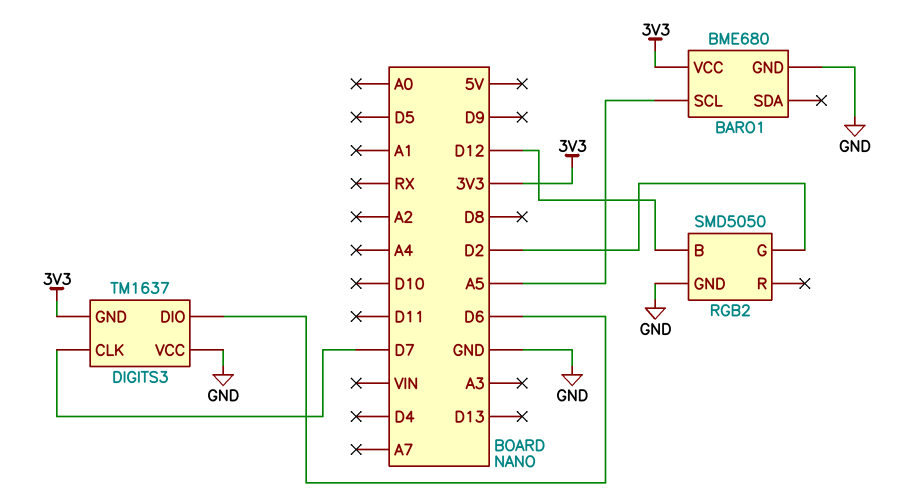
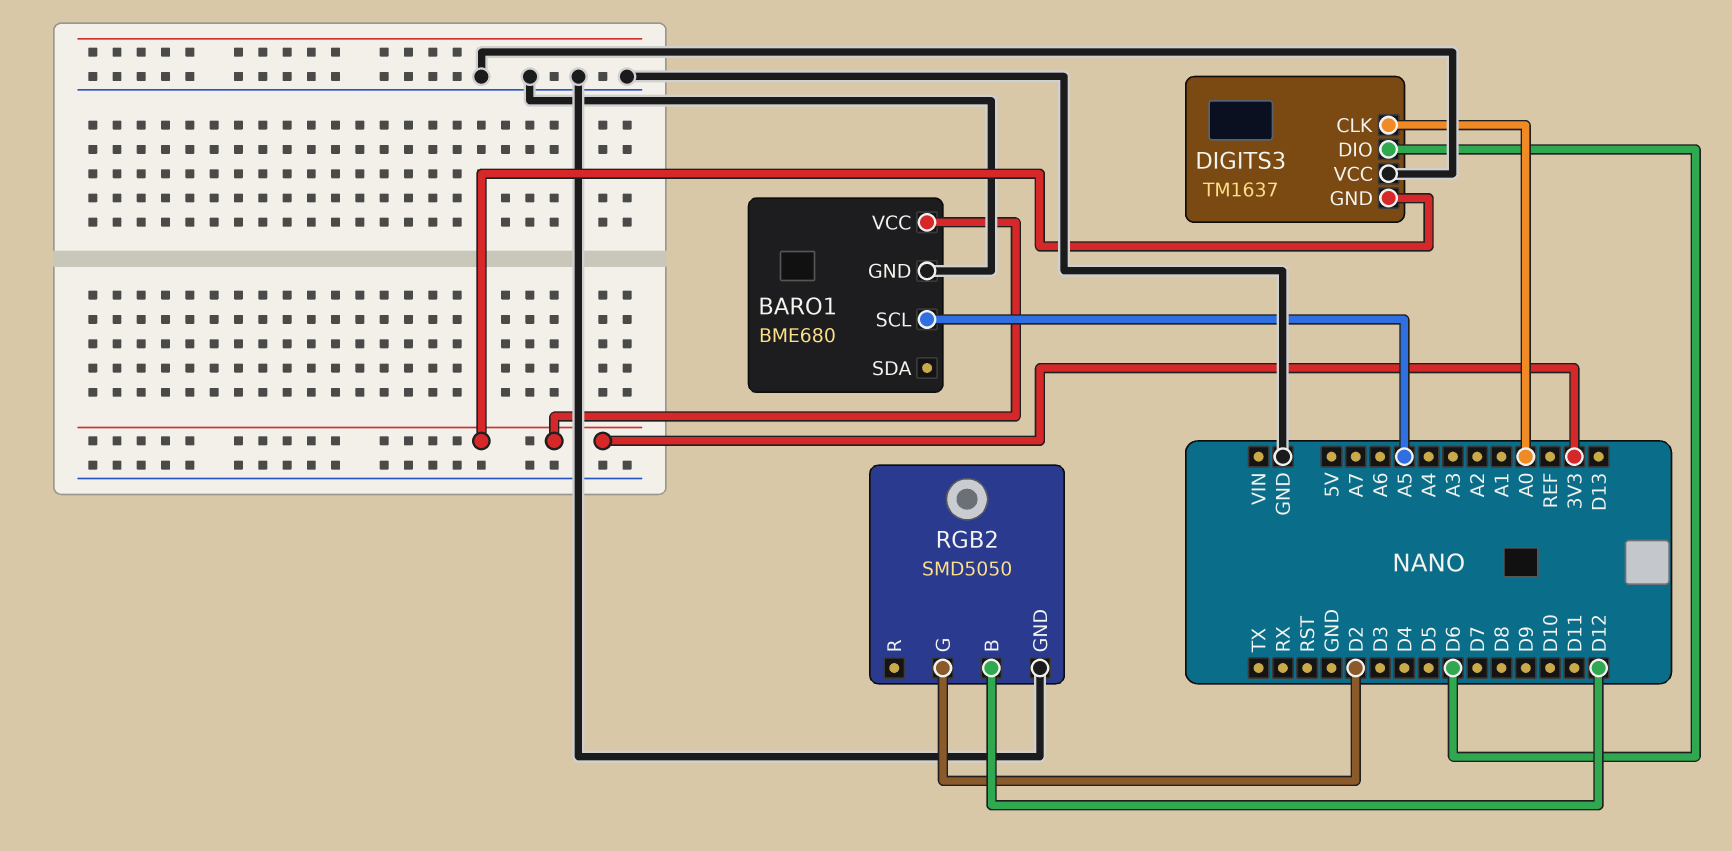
DIGITS3 pin CLK: D7 -> A0

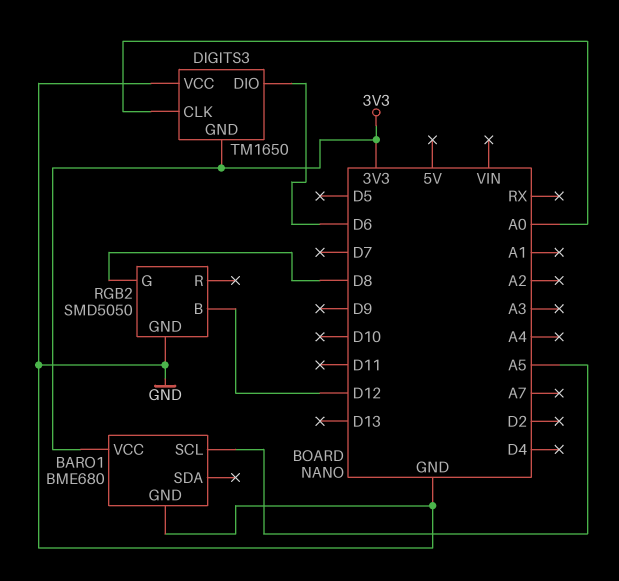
DIGITS3: TM1637 -> TM1650
RGB2 pin G: D2 -> D8

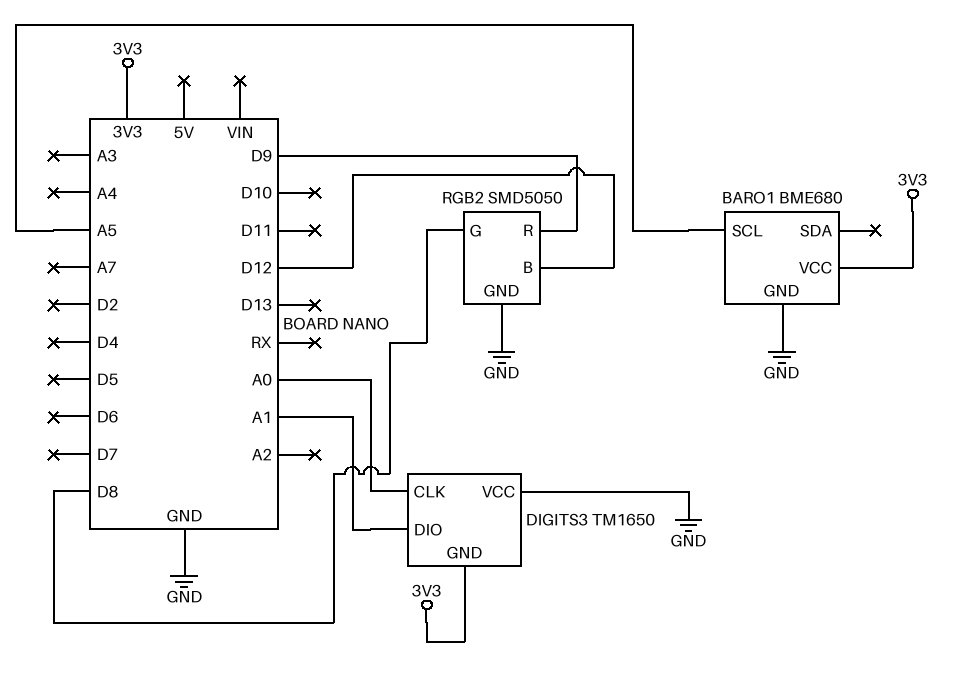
DIGITS3 pin DIO: D6 -> A1
RGB2 pin R: none -> D9

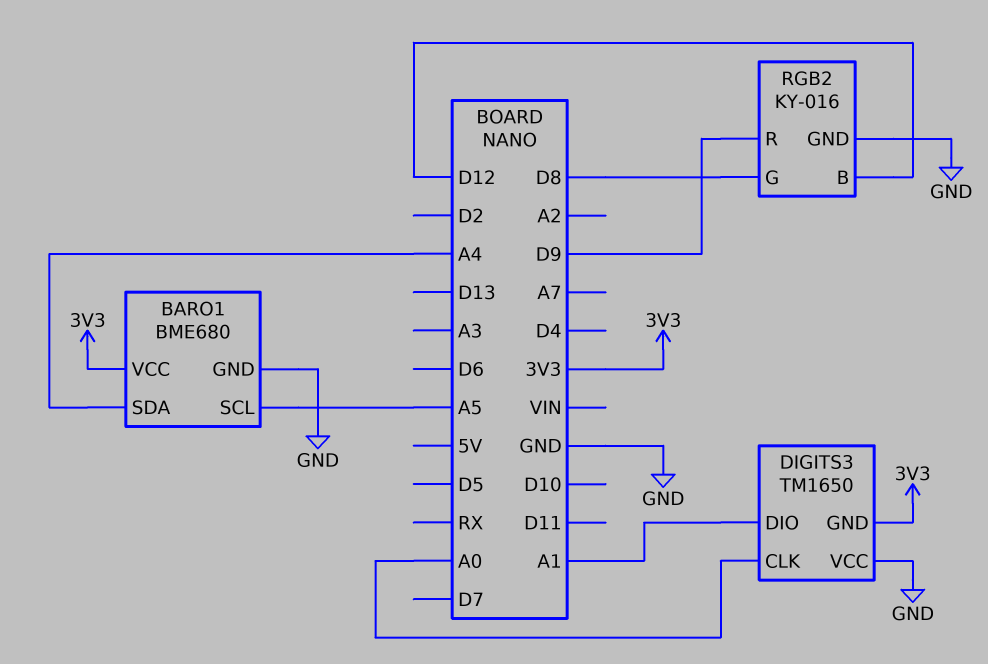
BARO1 pin SDA: none -> A4
RGB2: SMD5050 -> KY-016

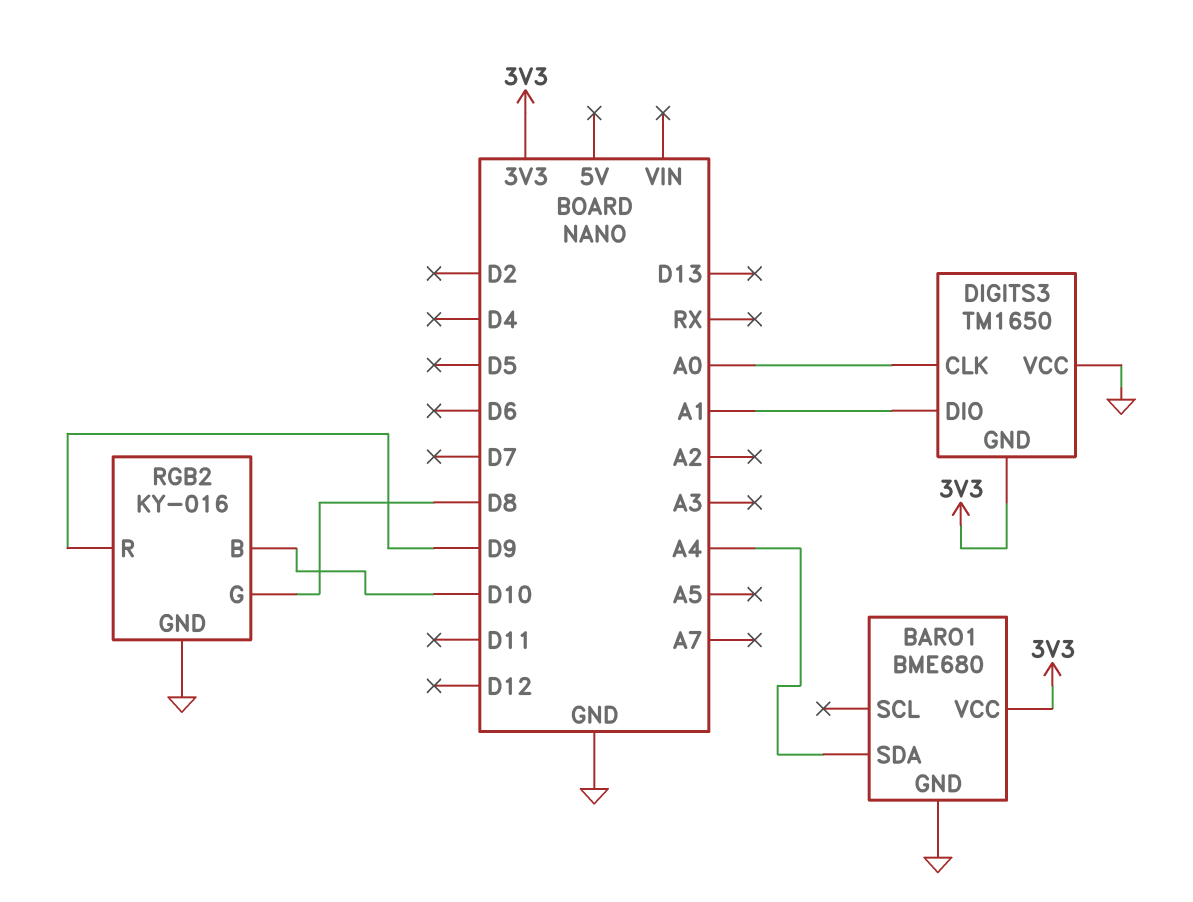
BARO1 pin SCL: A5 -> none
RGB2 pin B: D12 -> D10

